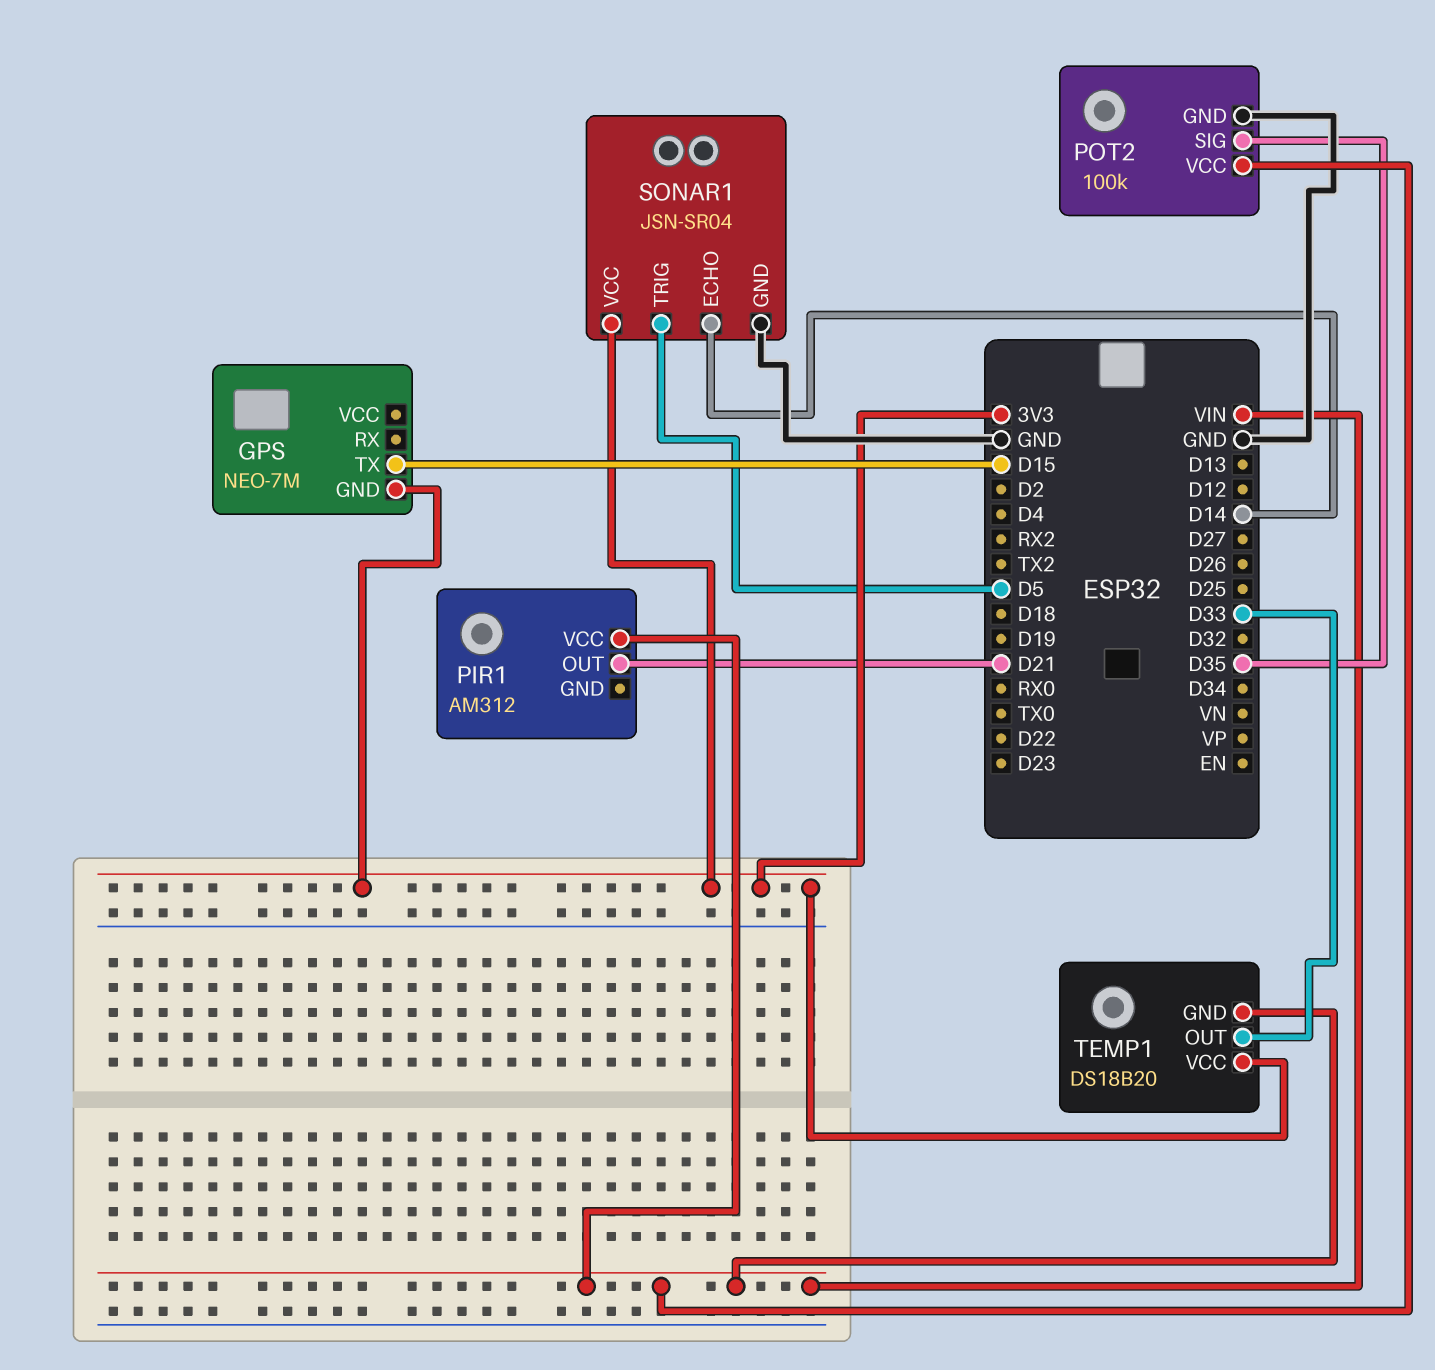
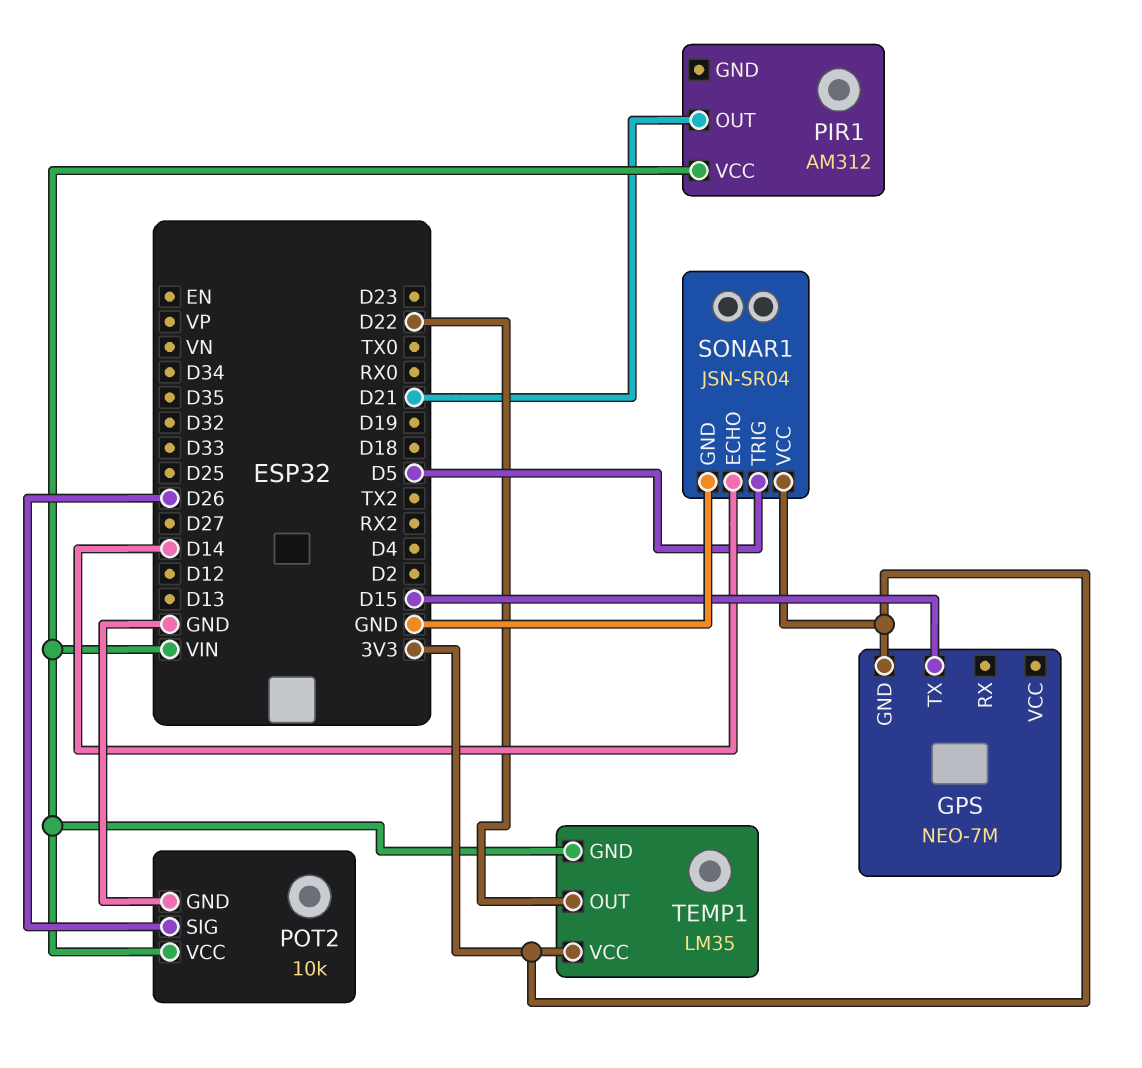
POT2: 100k -> 10k
POT2 pin SIG: D35 -> D26
TEMP1: DS18B20 -> LM35
TEMP1 pin OUT: D33 -> D22

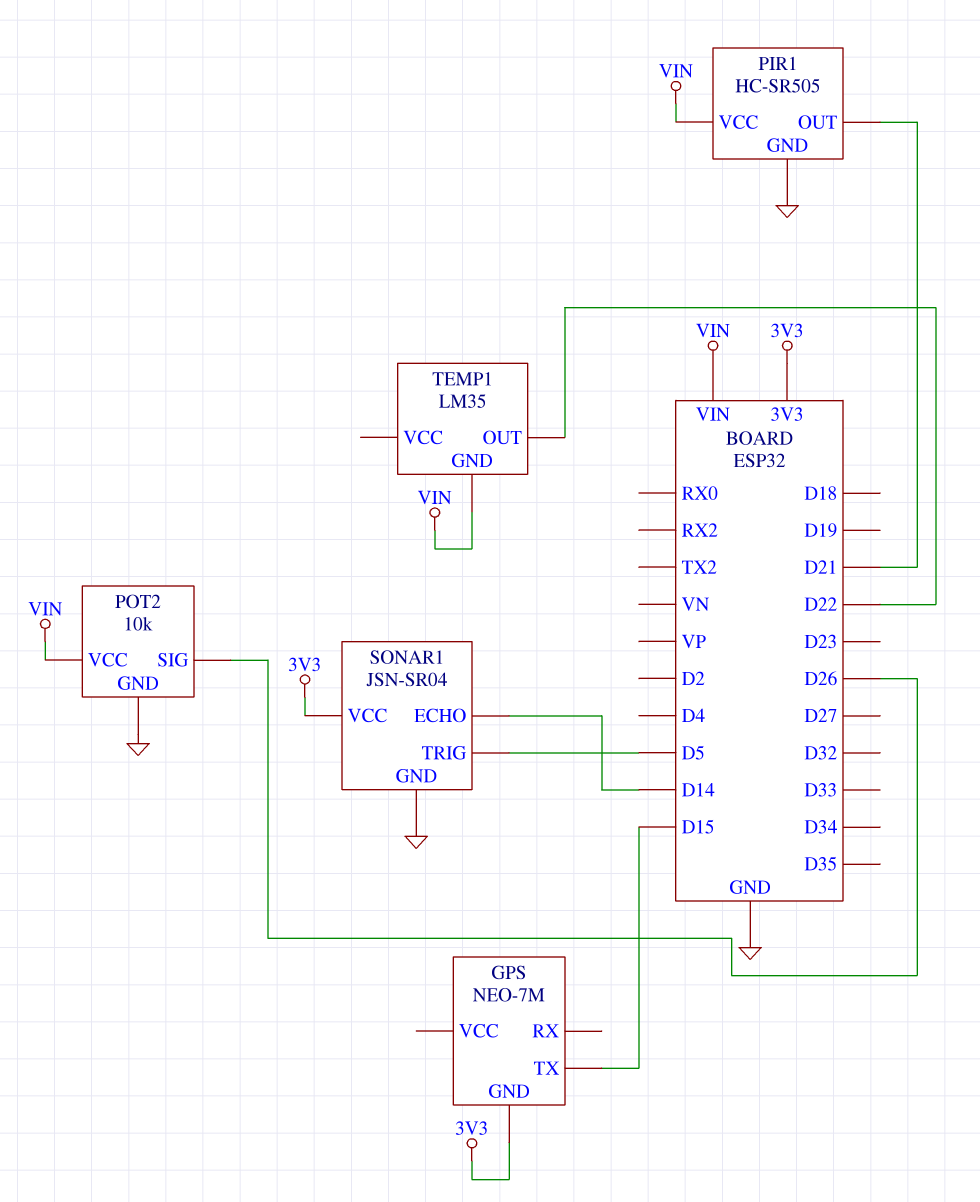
PIR1: AM312 -> HC-SR505
PIR1 pin GND: none -> GND
TEMP1 pin VCC: 3V3 -> none

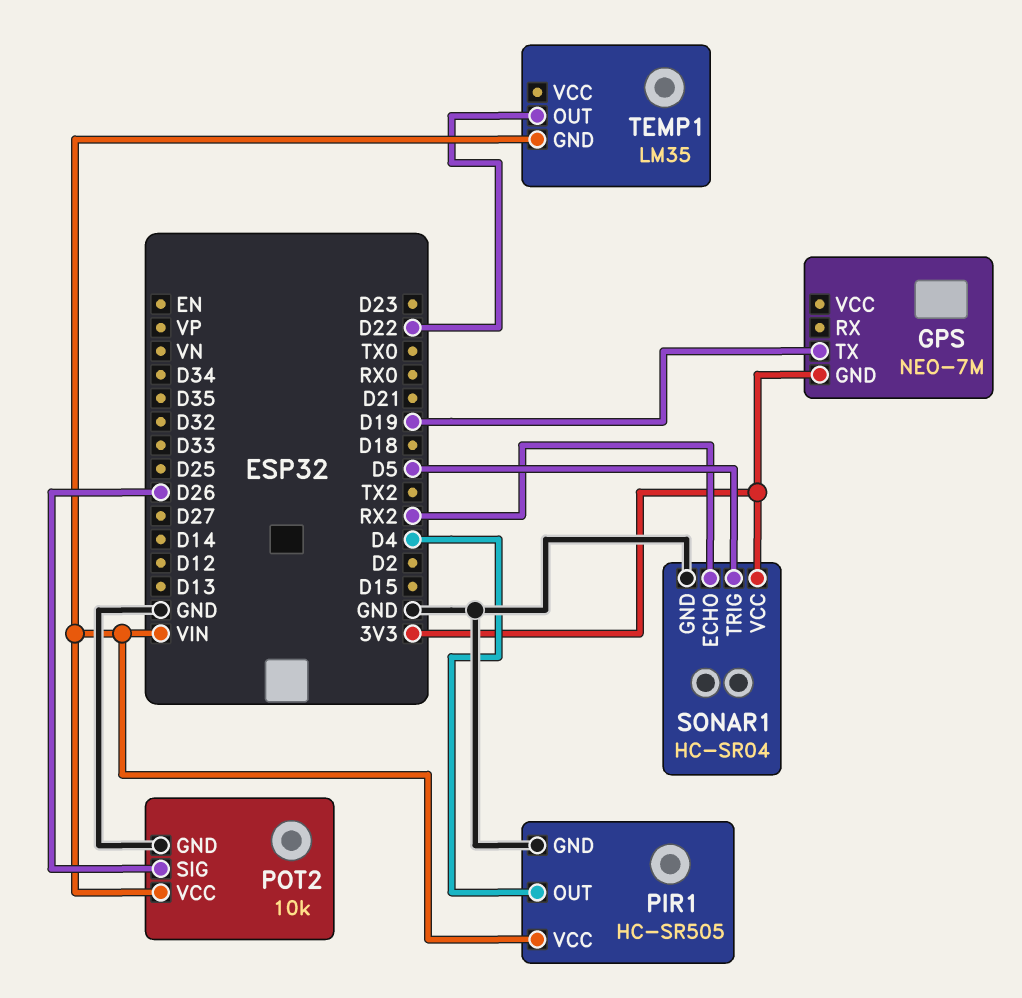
GPS pin TX: D15 -> D19
PIR1 pin OUT: D21 -> D4
SONAR1: JSN-SR04 -> HC-SR04
SONAR1 pin ECHO: D14 -> RX2

